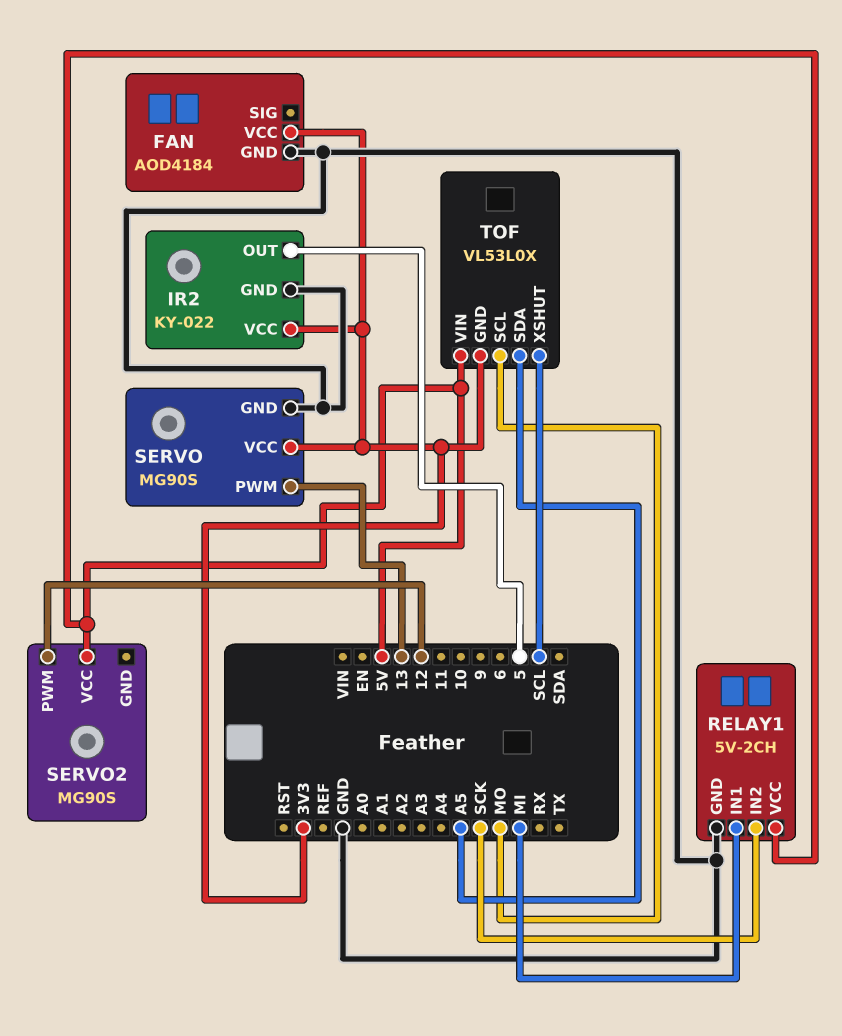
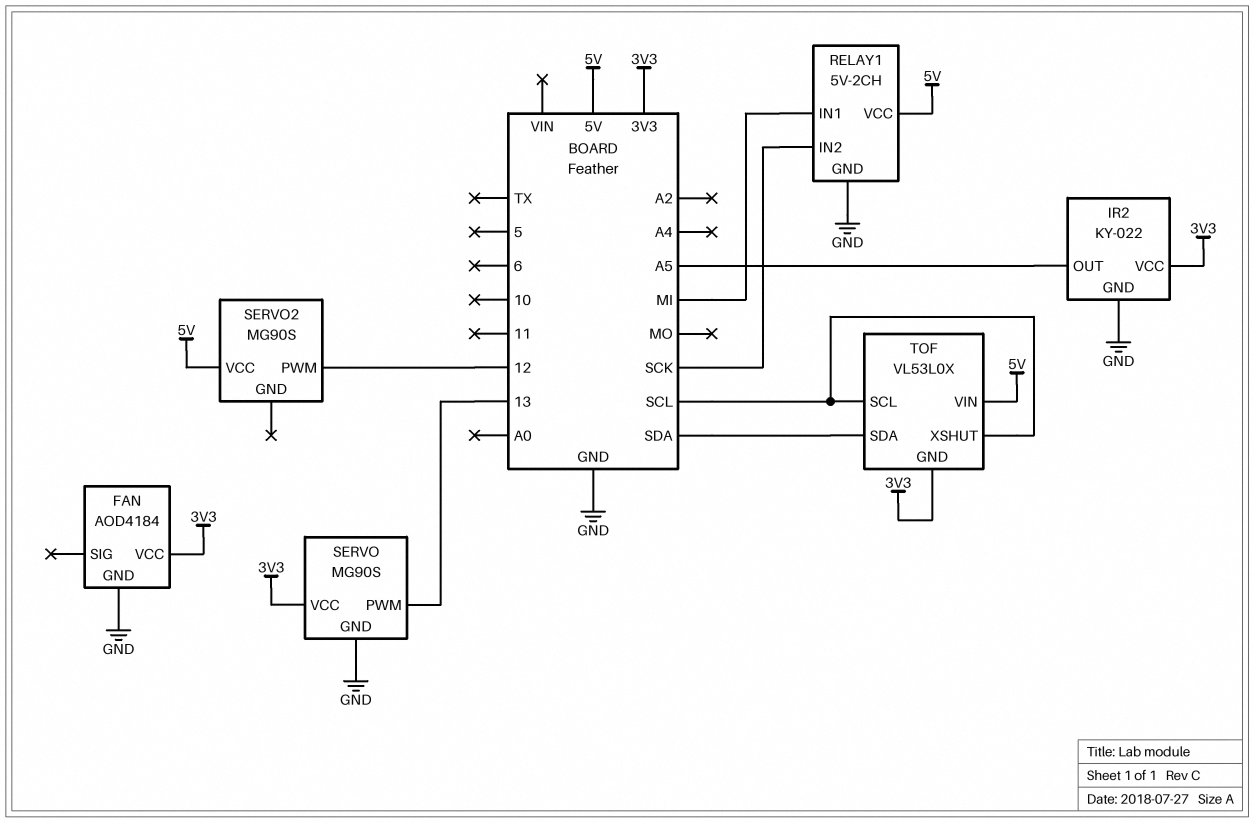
IR2 pin OUT: 5 -> A5
TOF pin SCL: MO -> SCL
TOF pin SDA: A5 -> SDA

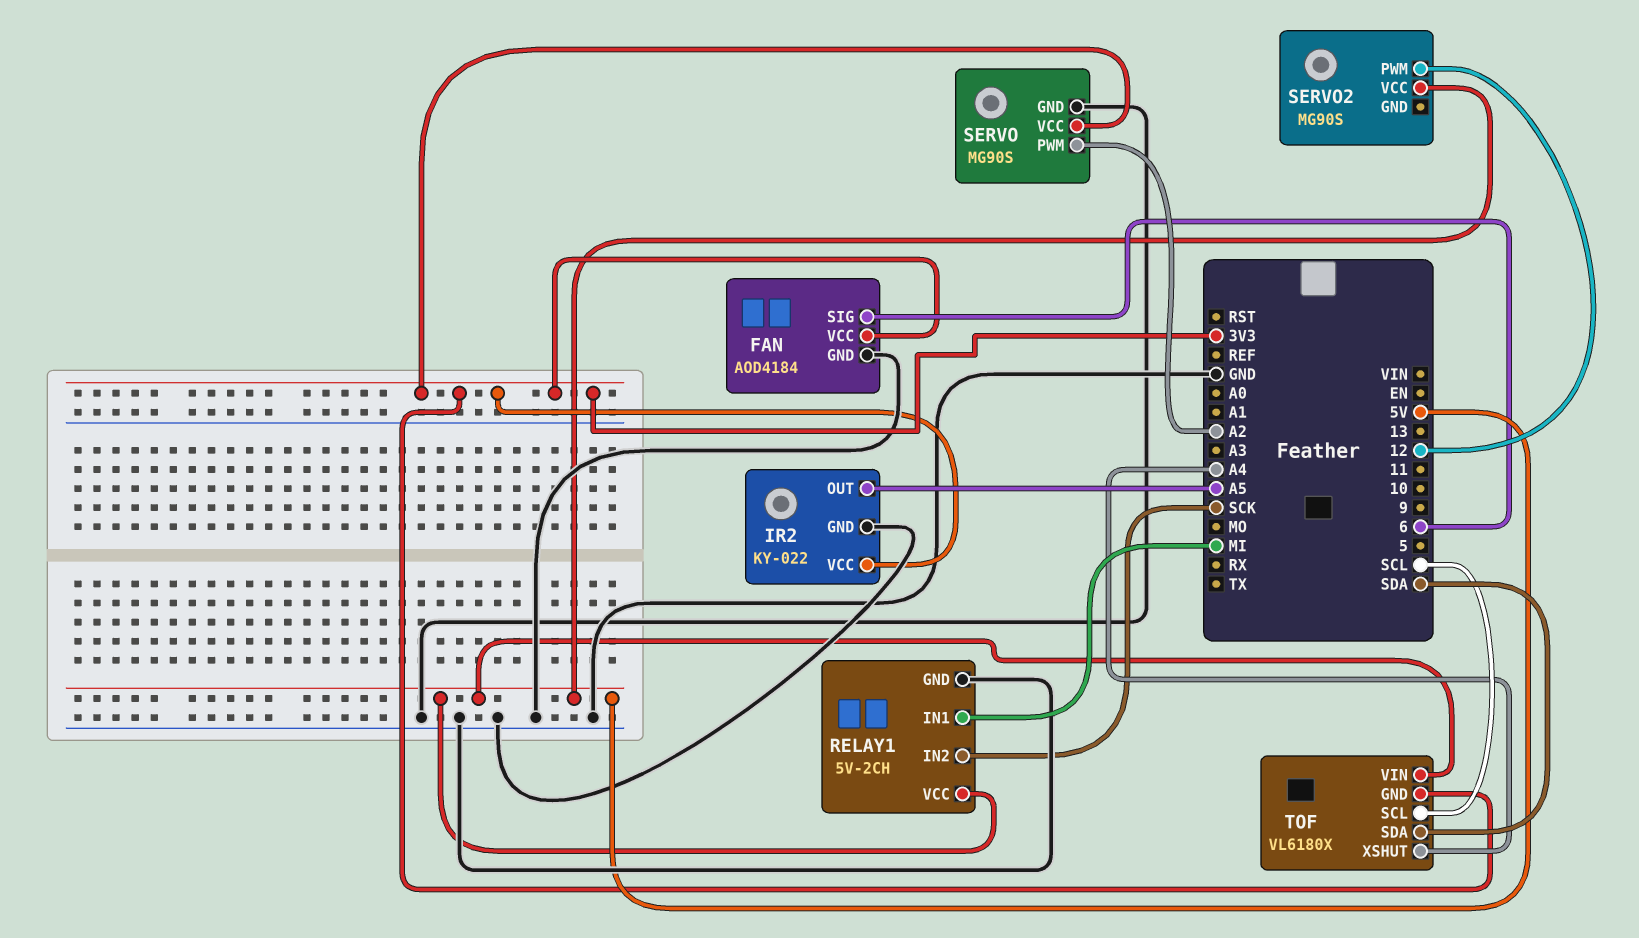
FAN pin SIG: none -> 6
SERVO pin PWM: 13 -> A2
TOF: VL53L0X -> VL6180X
TOF pin XSHUT: SCL -> A4

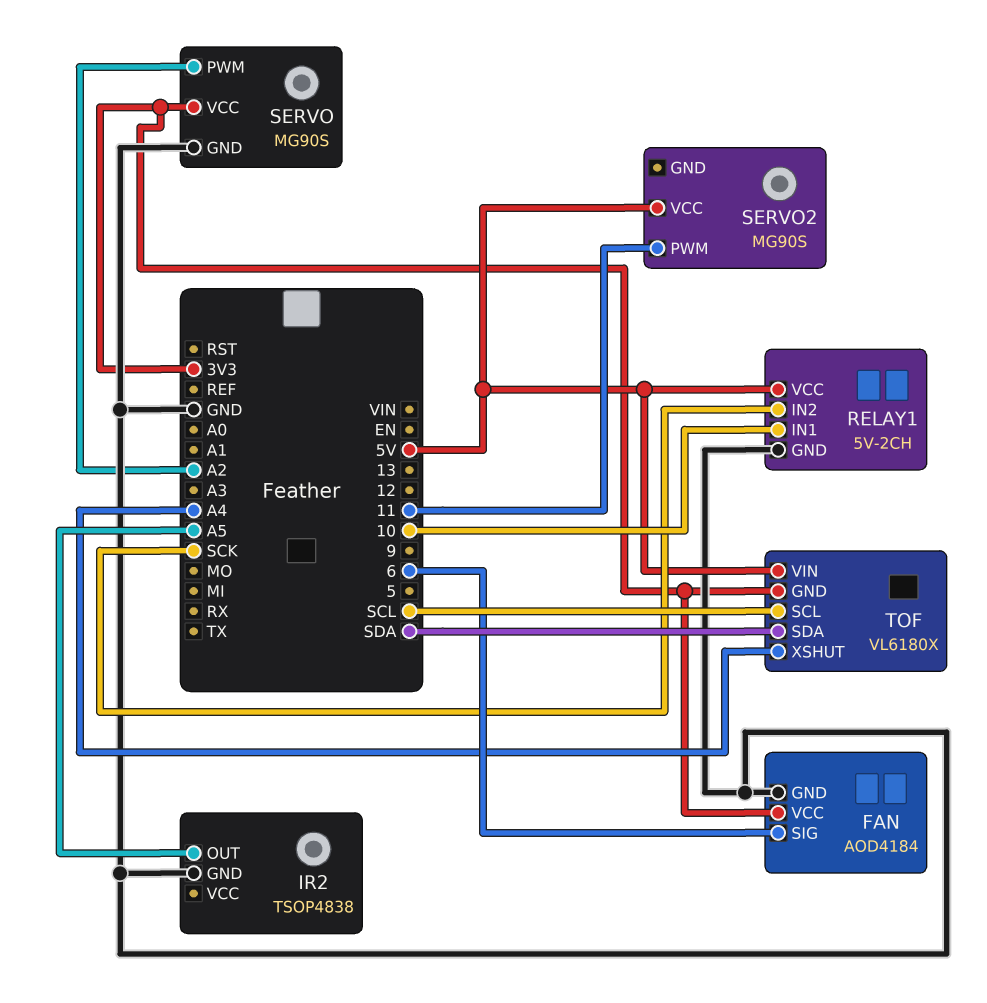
IR2: KY-022 -> TSOP4838
IR2 pin VCC: 3V3 -> none
RELAY1 pin IN1: MI -> 10
SERVO2 pin PWM: 12 -> 11

